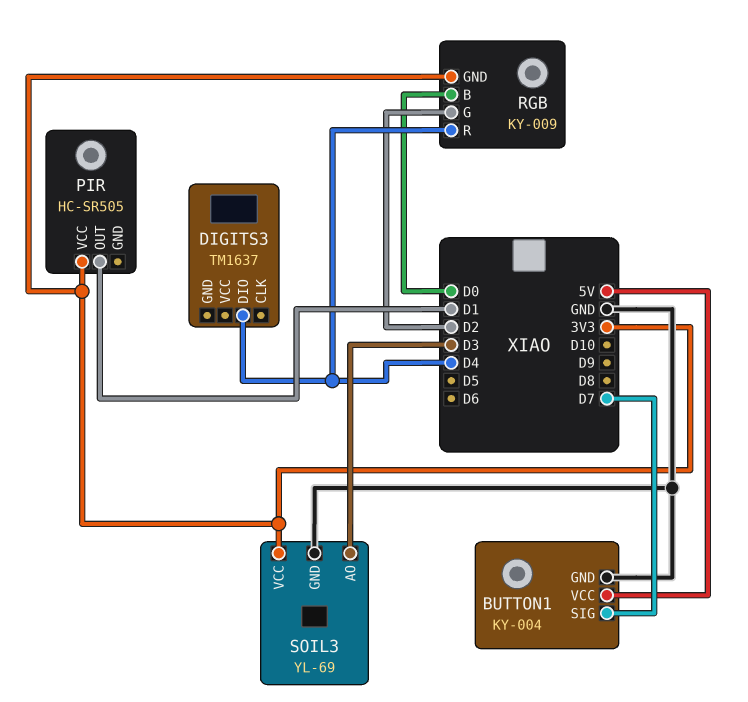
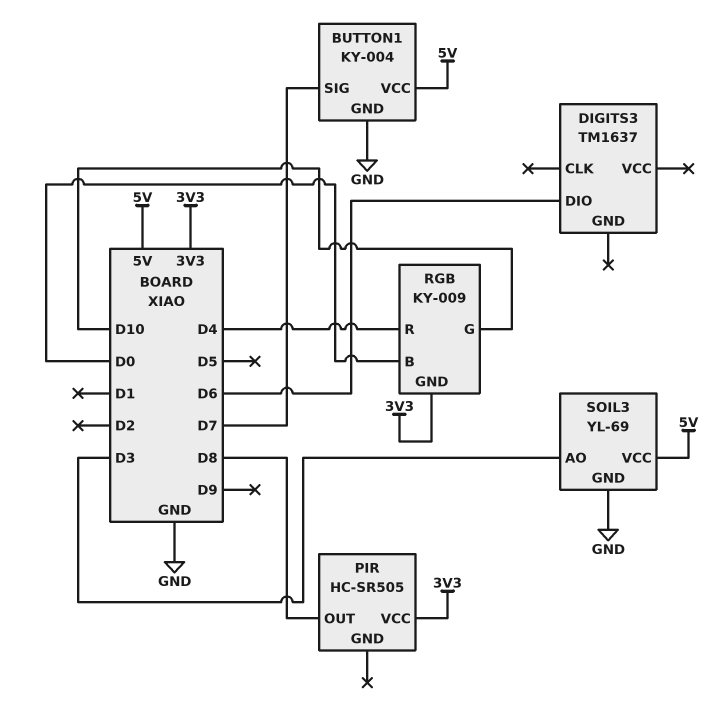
DIGITS3 pin DIO: D4 -> D6
PIR pin OUT: D1 -> D8
RGB pin G: D2 -> D10
SOIL3 pin VCC: 3V3 -> 5V

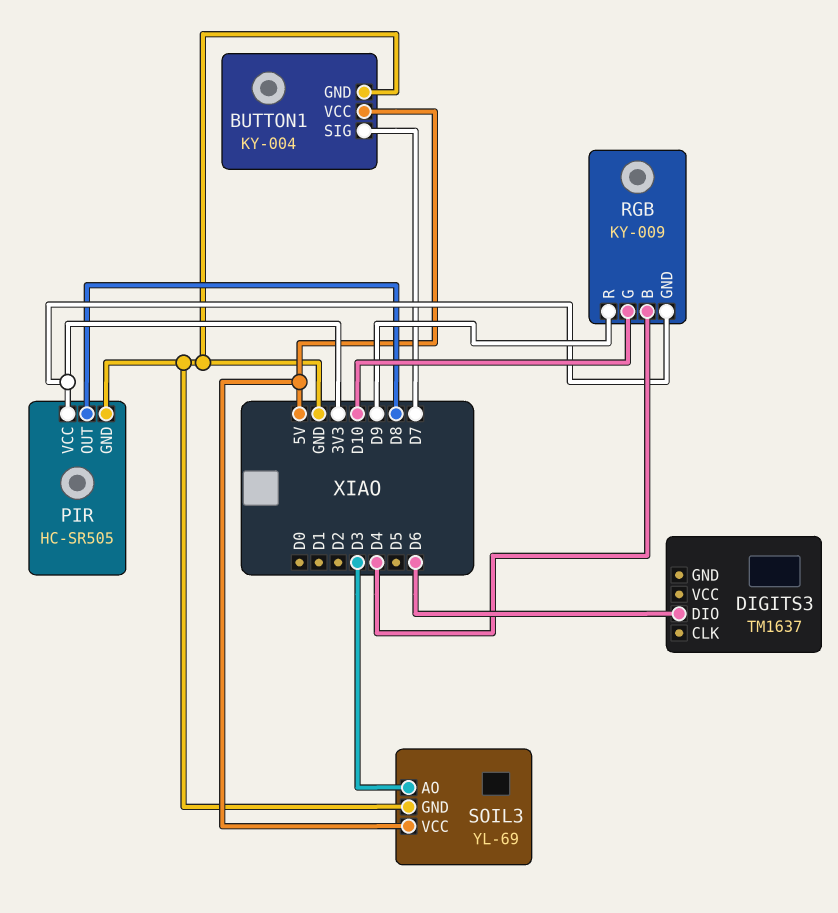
PIR pin GND: none -> GND
RGB pin B: D0 -> D4
RGB pin R: D4 -> D9

